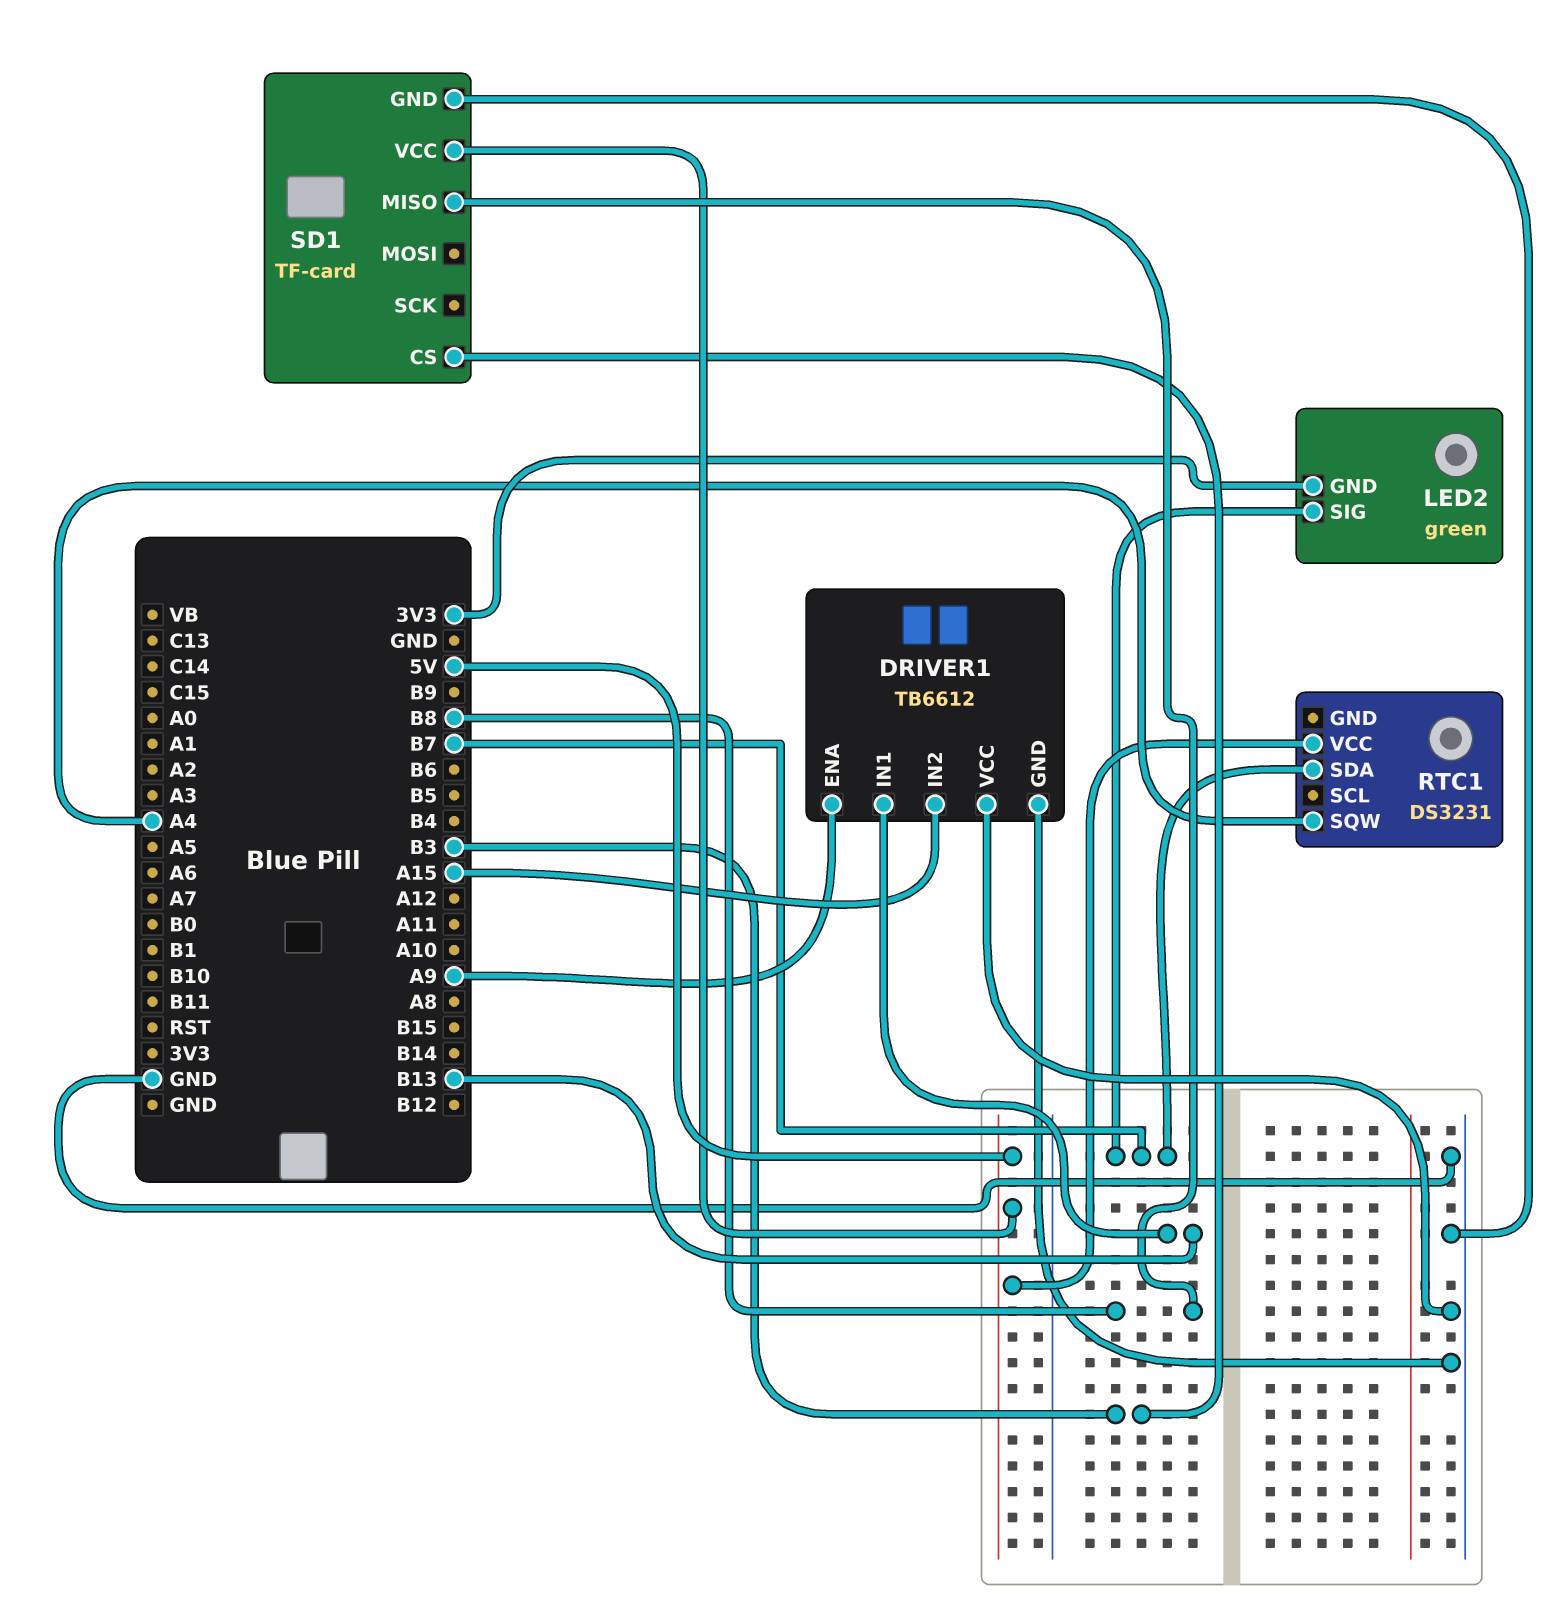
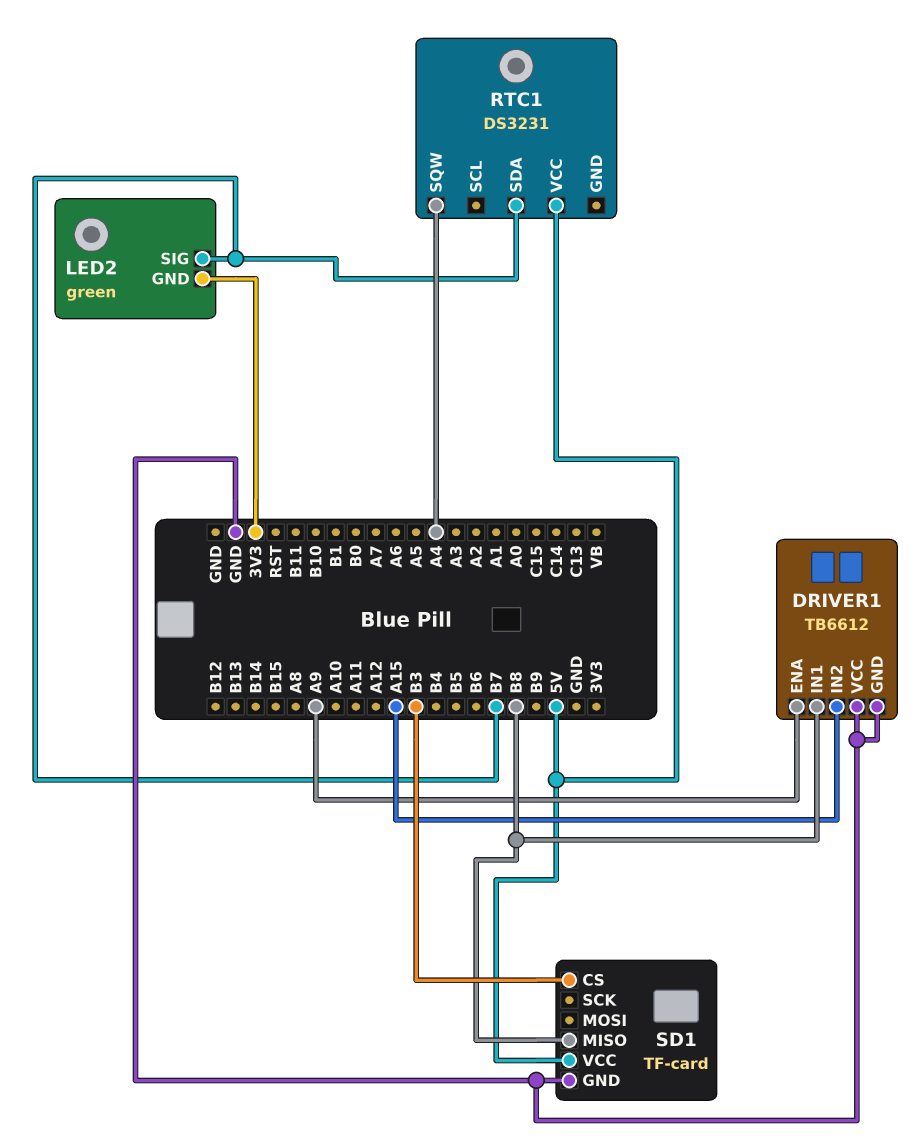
DRIVER1 pin IN1: B13 -> B8

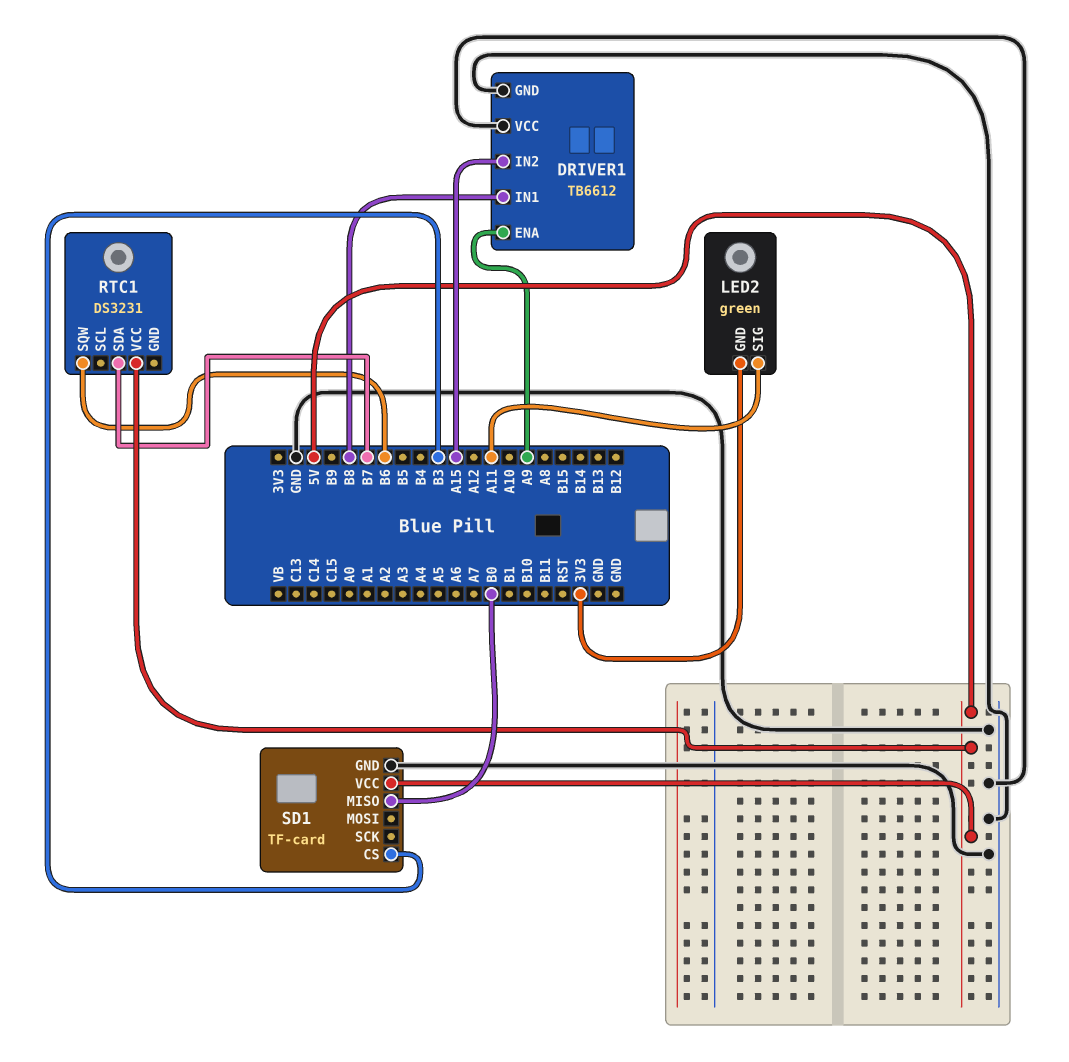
LED2 pin SIG: B7 -> A11
RTC1 pin SQW: A4 -> B6
SD1 pin MISO: B8 -> B0

